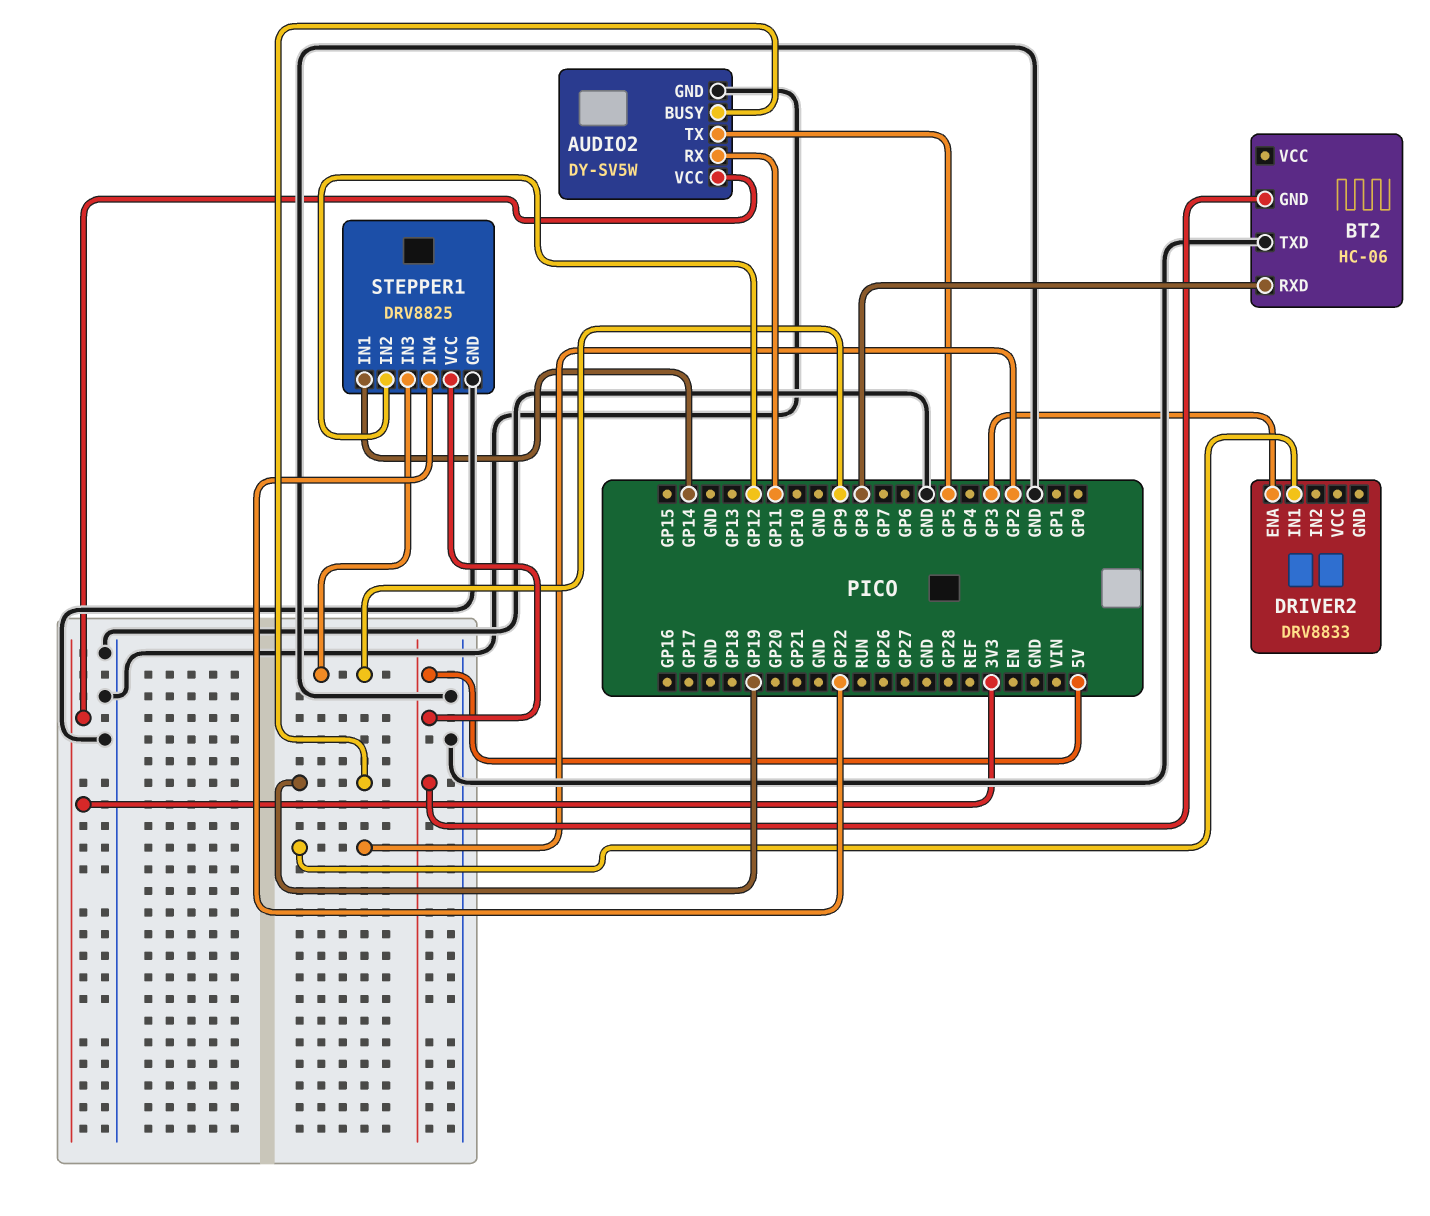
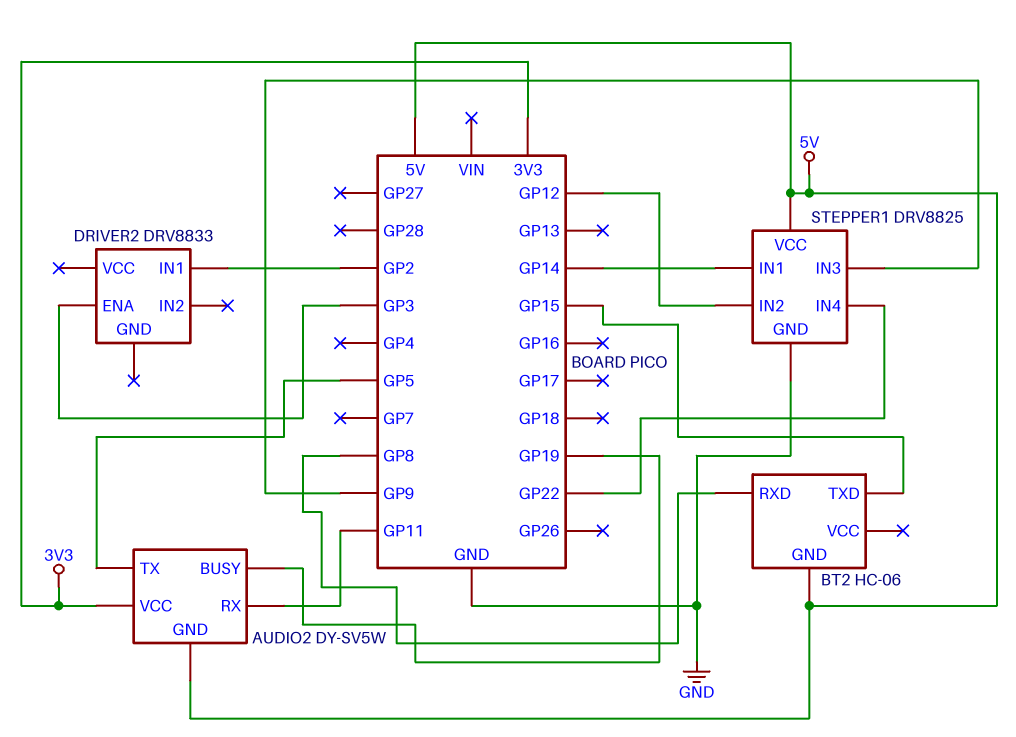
AUDIO2 pin GND: GND -> 5V
BT2 pin TXD: GND -> GP15

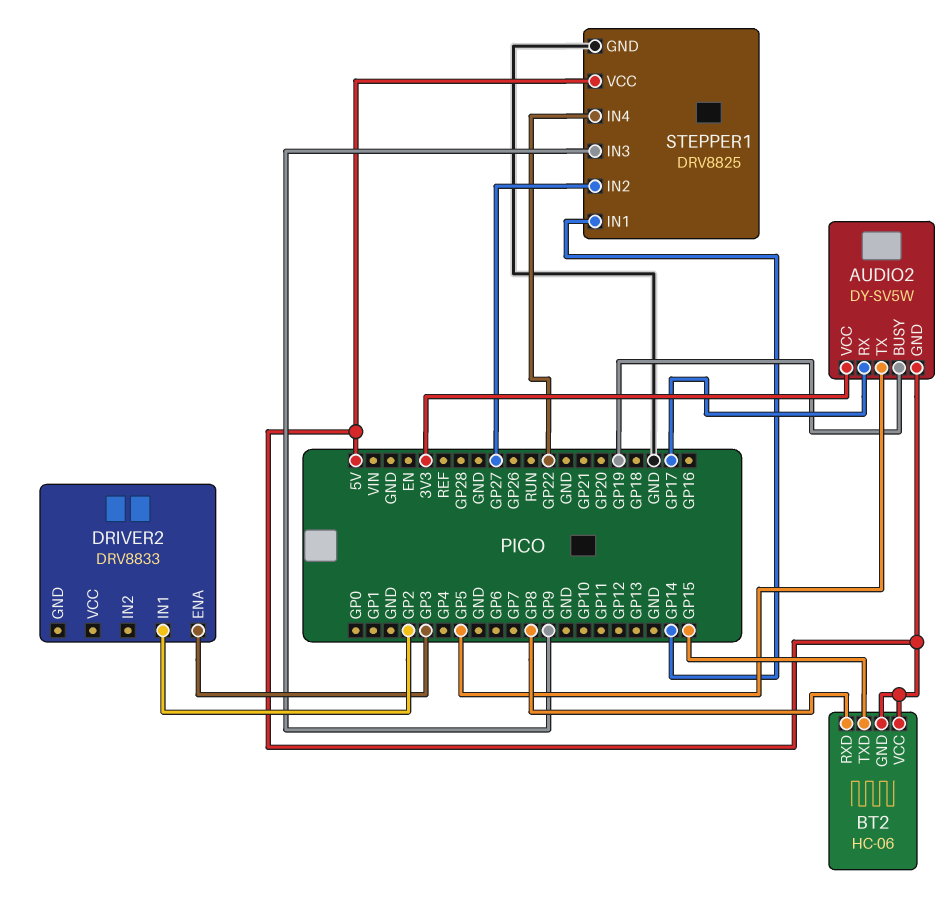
AUDIO2 pin RX: GP11 -> GP17
BT2 pin VCC: none -> 5V
STEPPER1 pin IN2: GP12 -> GP27

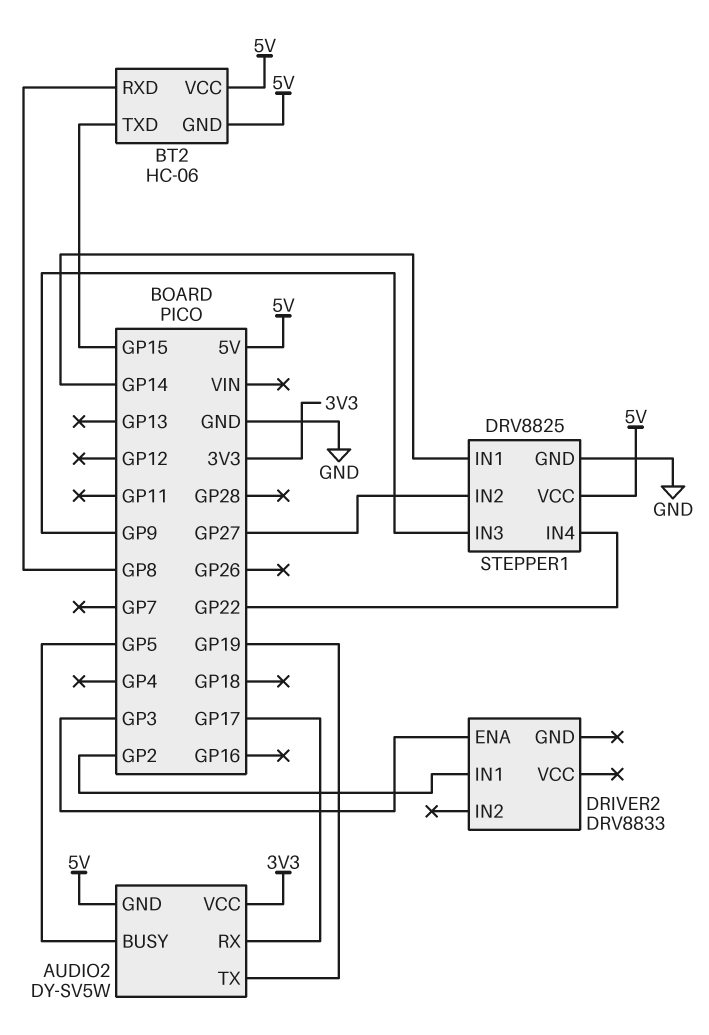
AUDIO2 pin BUSY: GP19 -> GP5
AUDIO2 pin TX: GP5 -> GP19

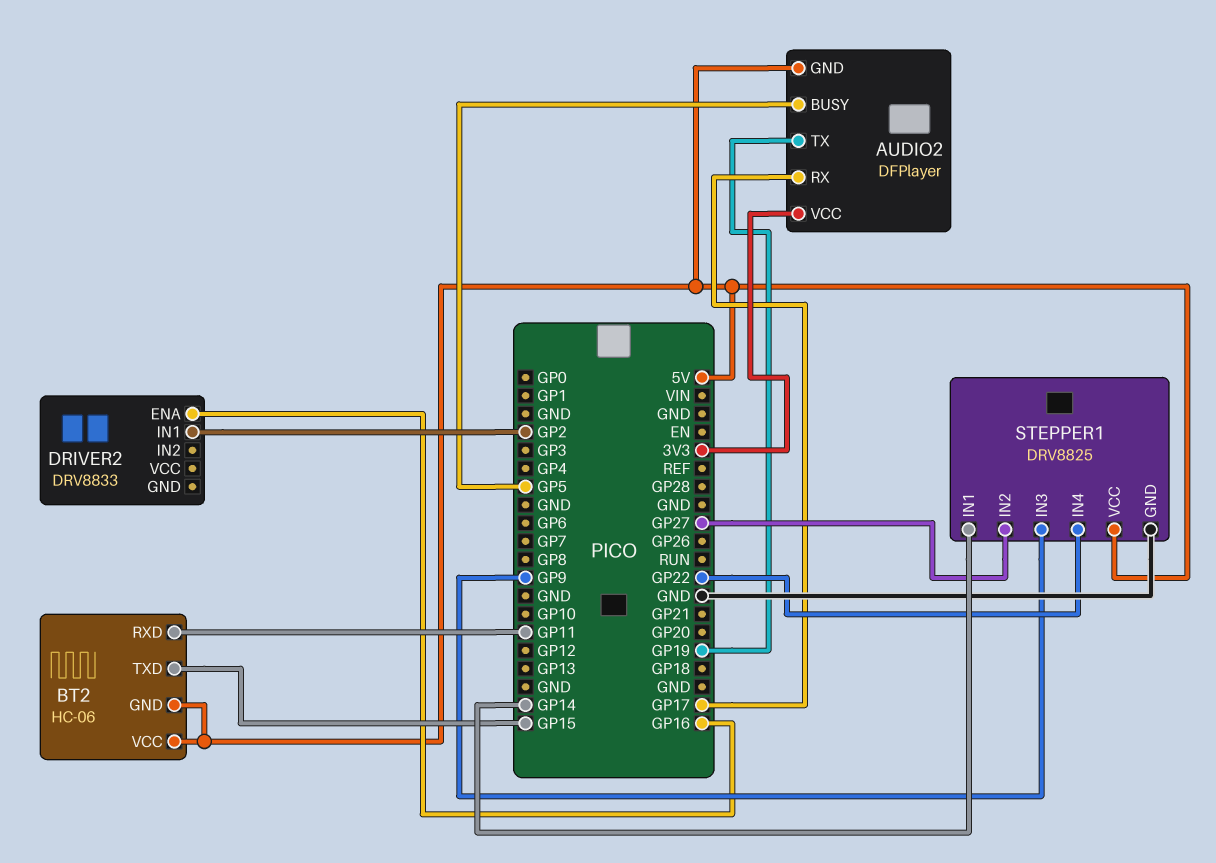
AUDIO2: DY-SV5W -> DFPlayer
BT2 pin RXD: GP8 -> GP11
DRIVER2 pin ENA: GP3 -> GP16

